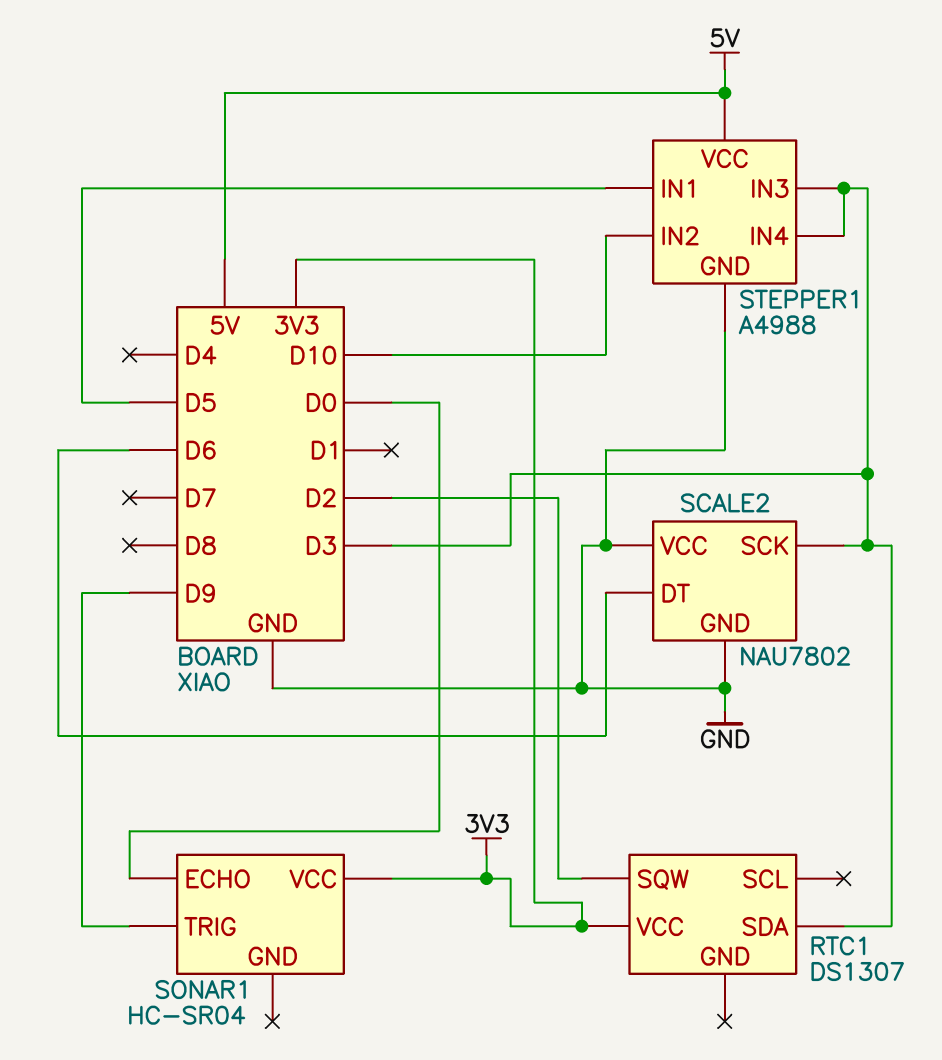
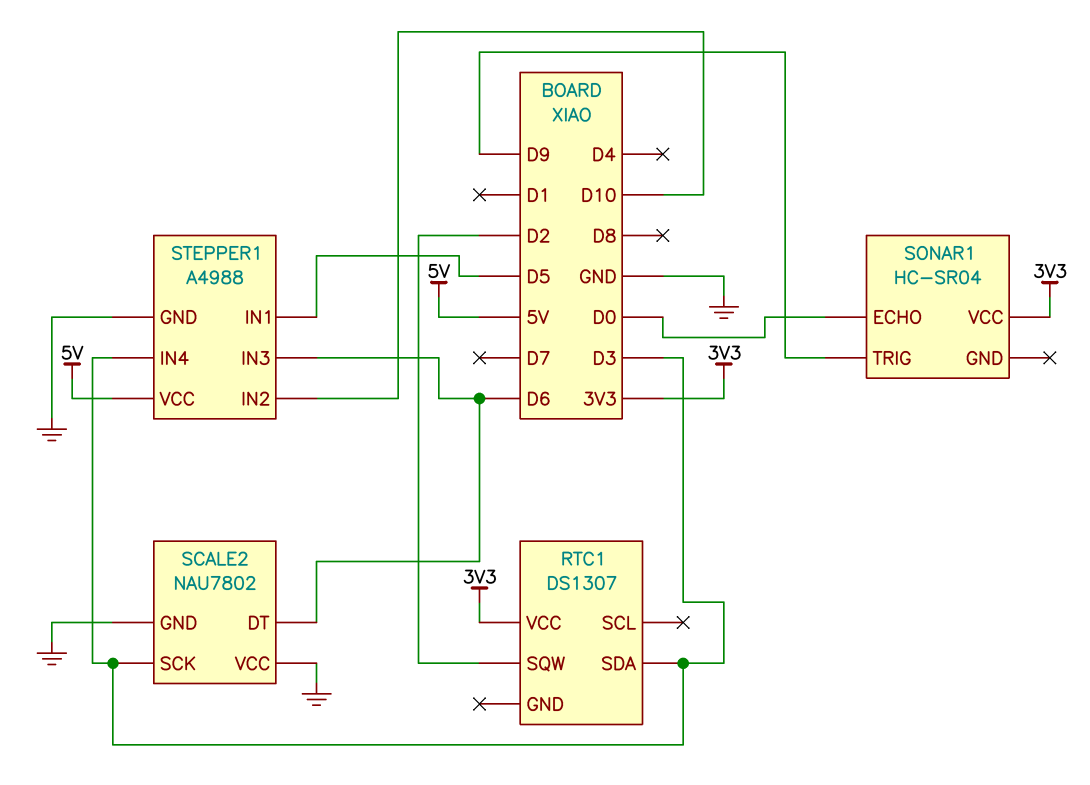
STEPPER1 pin IN3: D3 -> D6

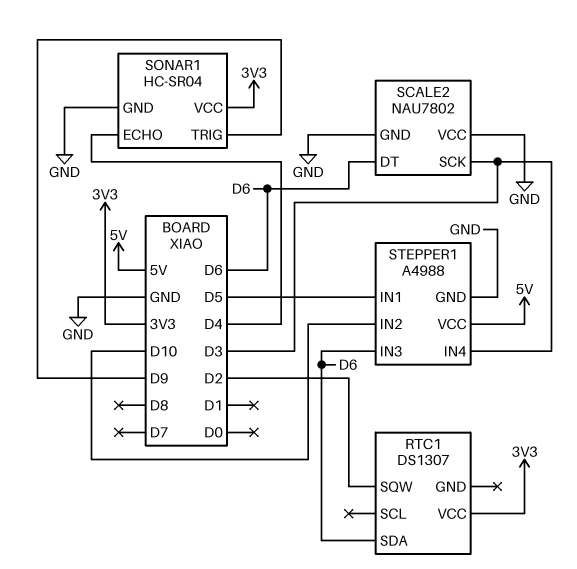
RTC1 pin SDA: D3 -> D6
SONAR1 pin ECHO: D0 -> D4
SONAR1 pin GND: none -> GND

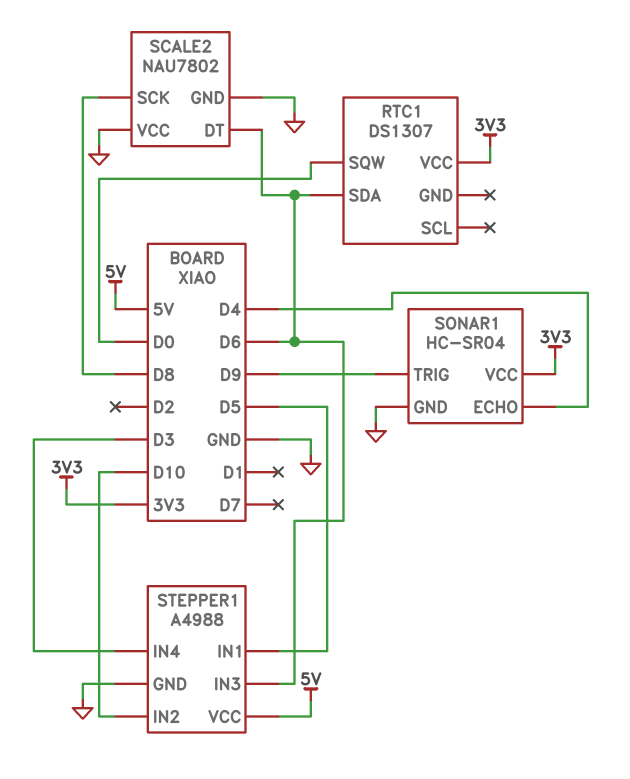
RTC1 pin SQW: D2 -> D0
SCALE2 pin SCK: D3 -> D8

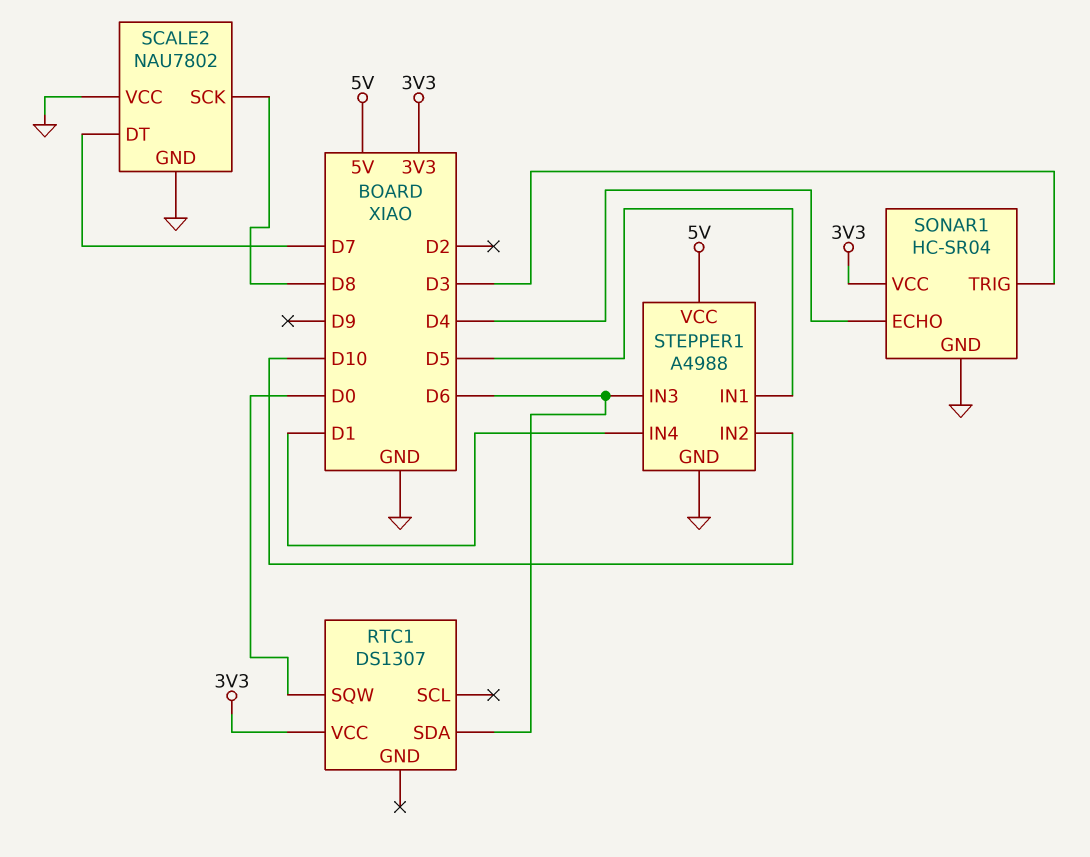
SCALE2 pin DT: D6 -> D7
SONAR1 pin TRIG: D9 -> D3
STEPPER1 pin IN4: D3 -> D1

